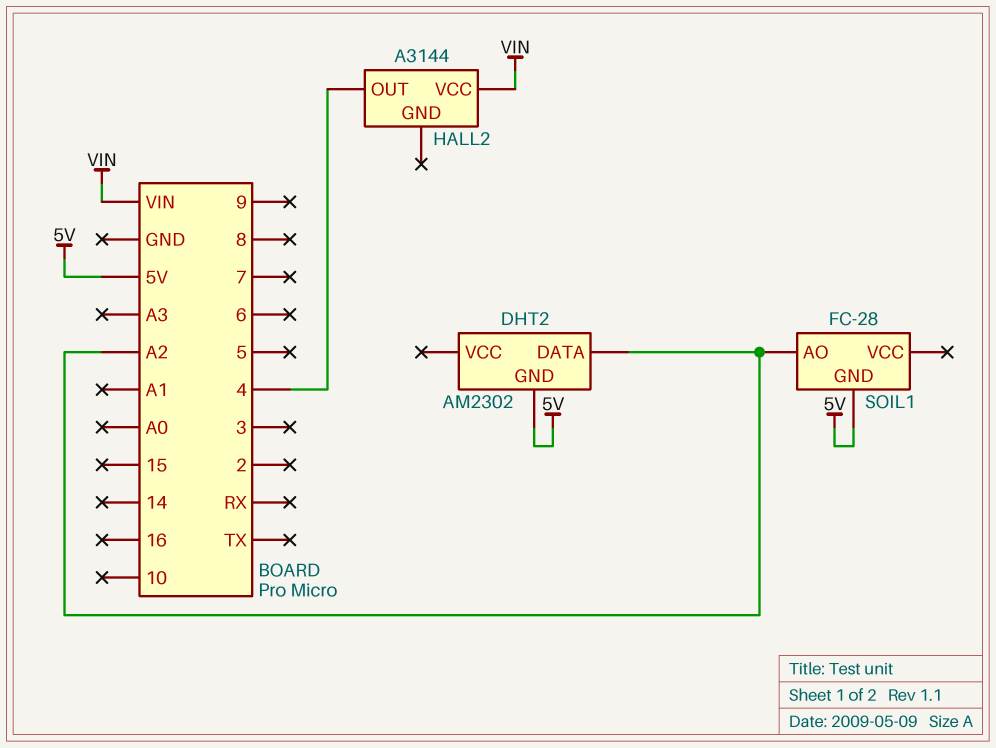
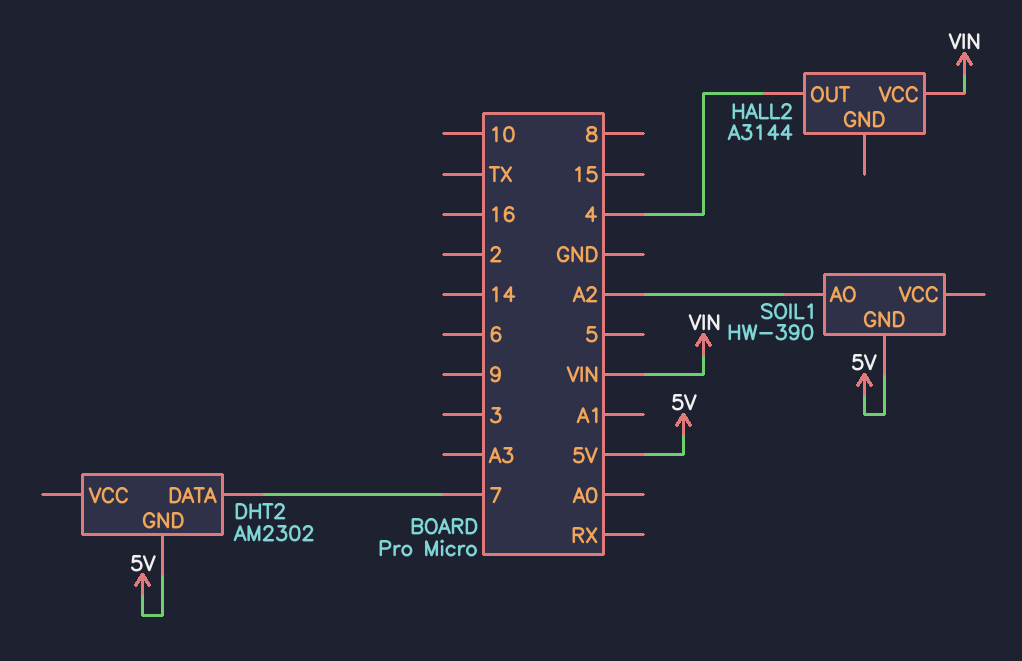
DHT2 pin DATA: A2 -> 7
SOIL1: FC-28 -> HW-390

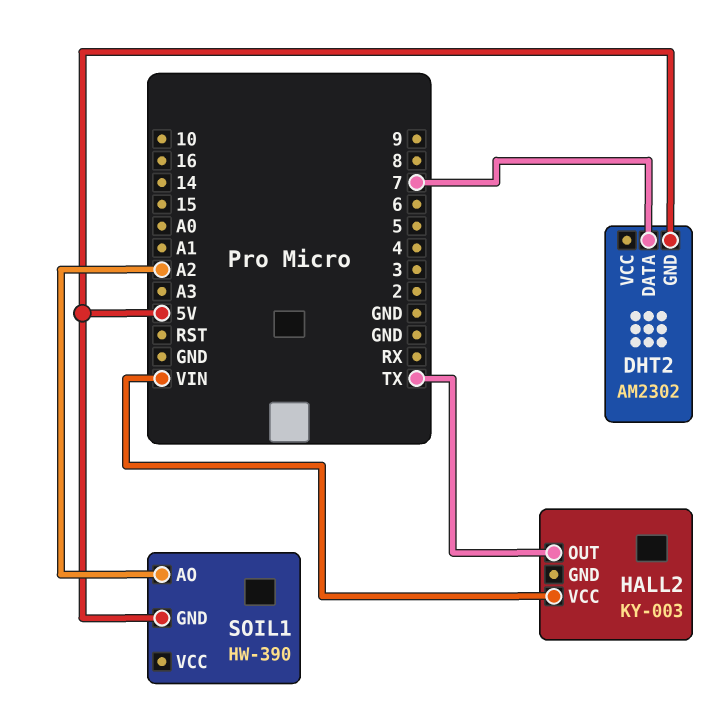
HALL2: A3144 -> KY-003
HALL2 pin OUT: 4 -> TX

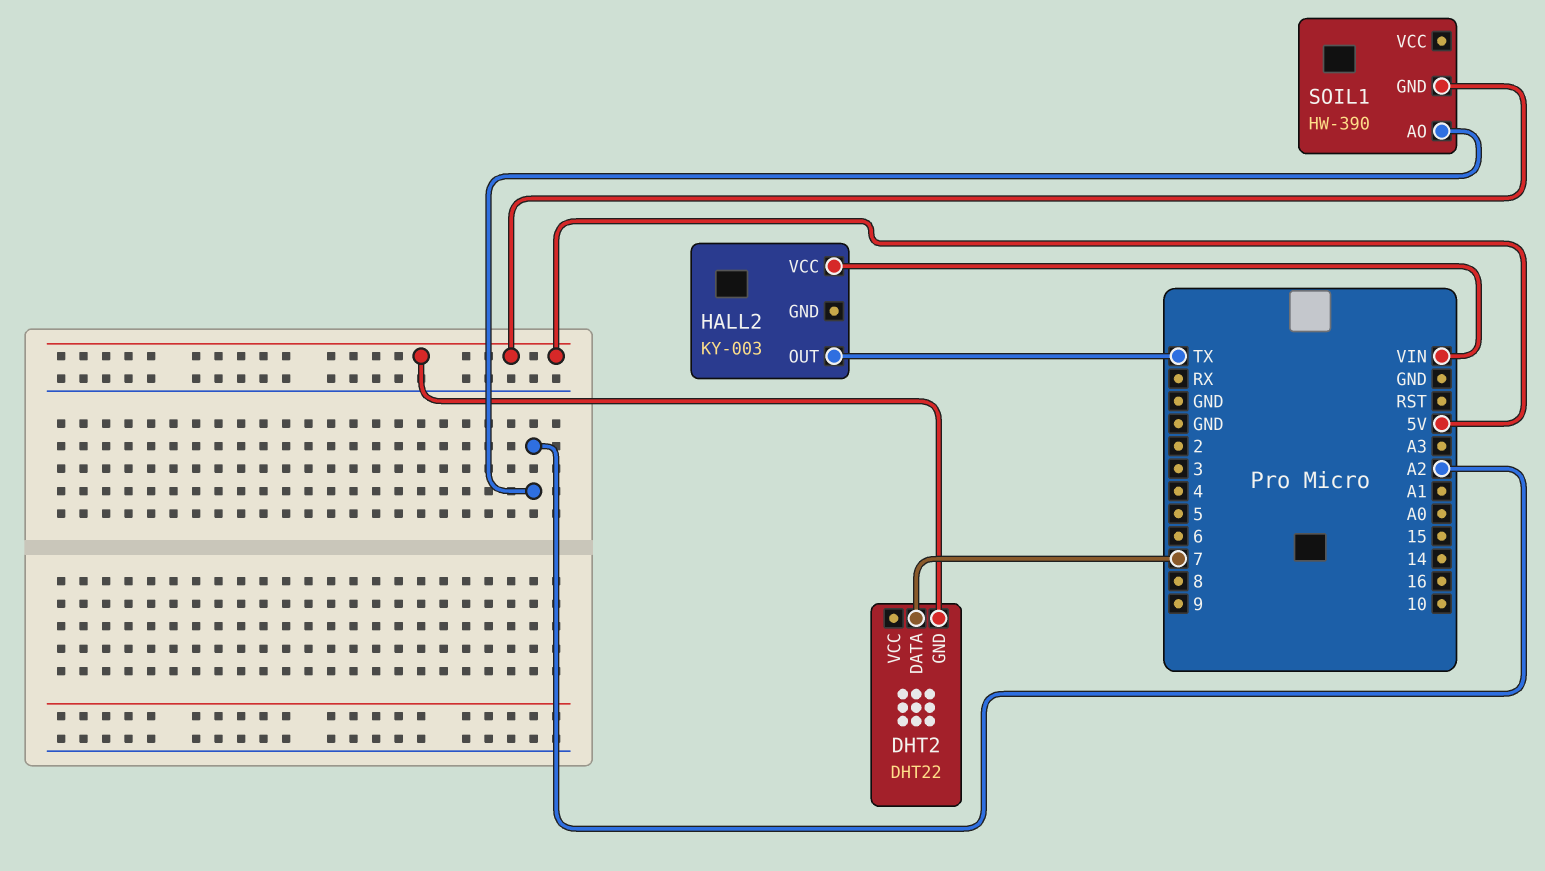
DHT2: AM2302 -> DHT22

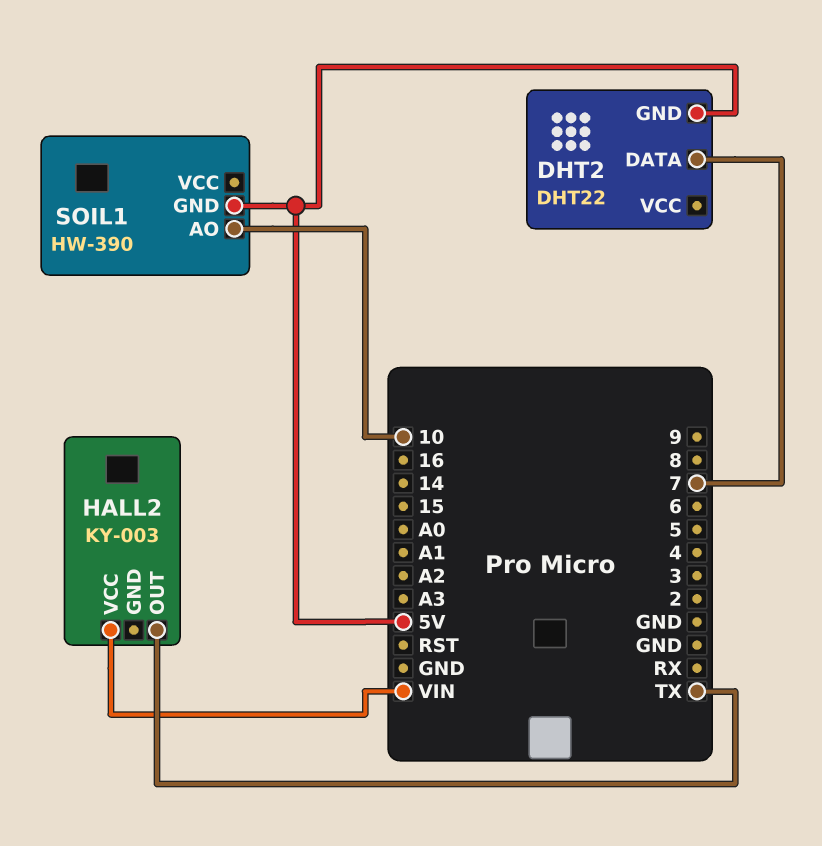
SOIL1 pin AO: A2 -> 10

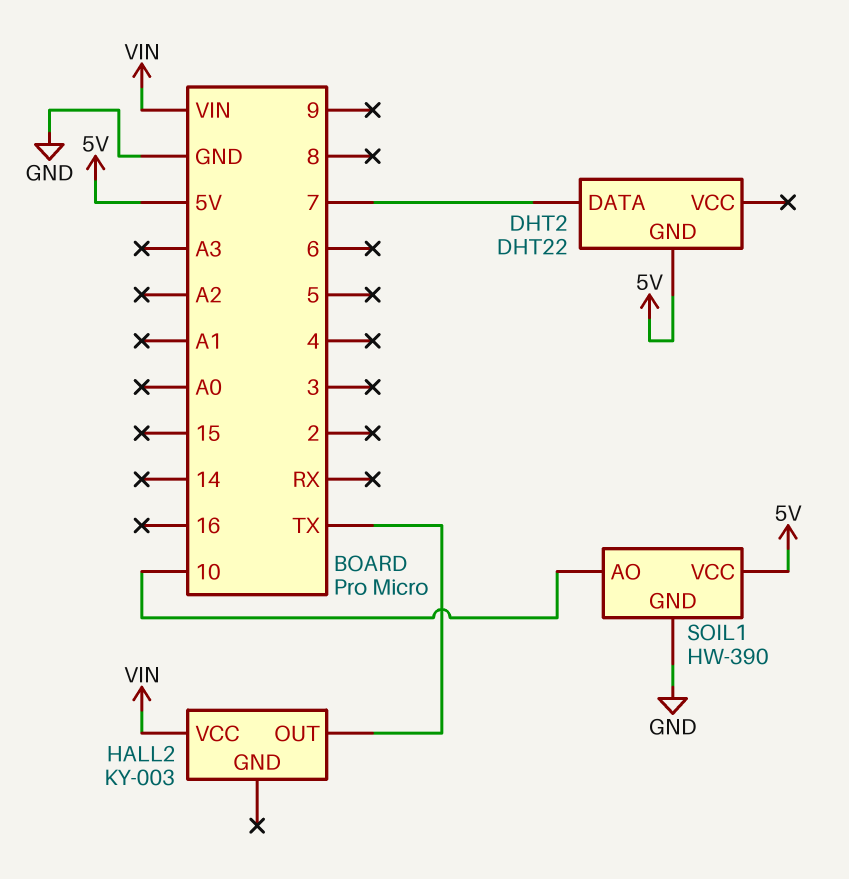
SOIL1 pin GND: 5V -> GND
SOIL1 pin VCC: none -> 5V

